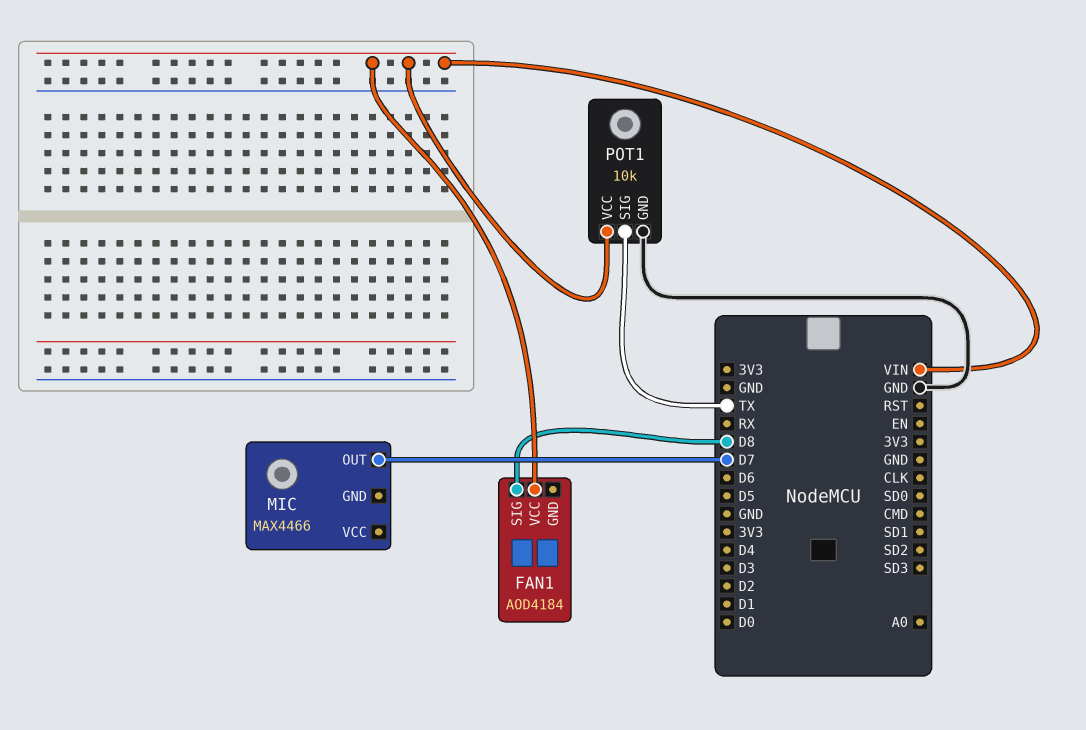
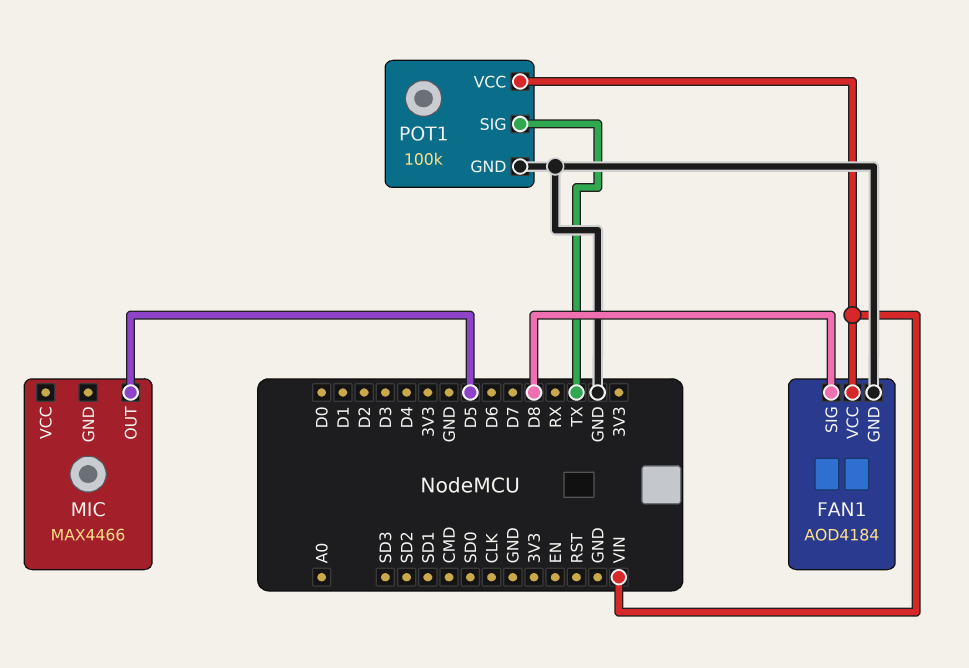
FAN1 pin GND: none -> GND
MIC pin OUT: D7 -> D5
POT1: 10k -> 100k

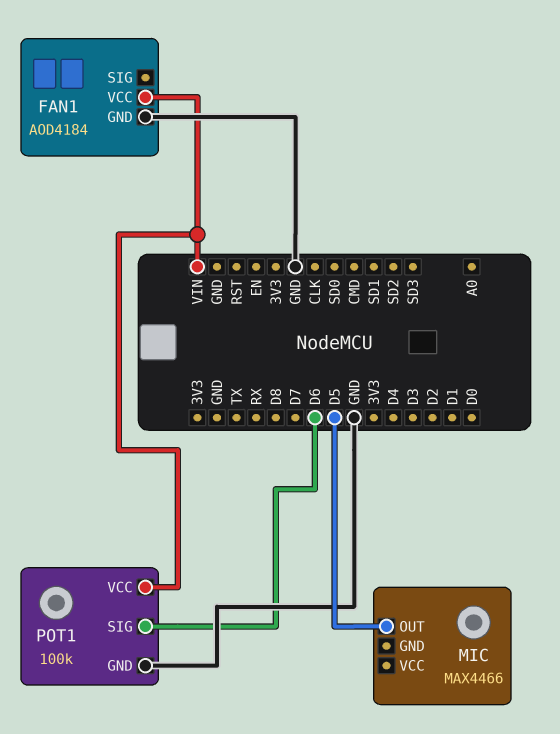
FAN1 pin SIG: D8 -> none
POT1 pin SIG: TX -> D6

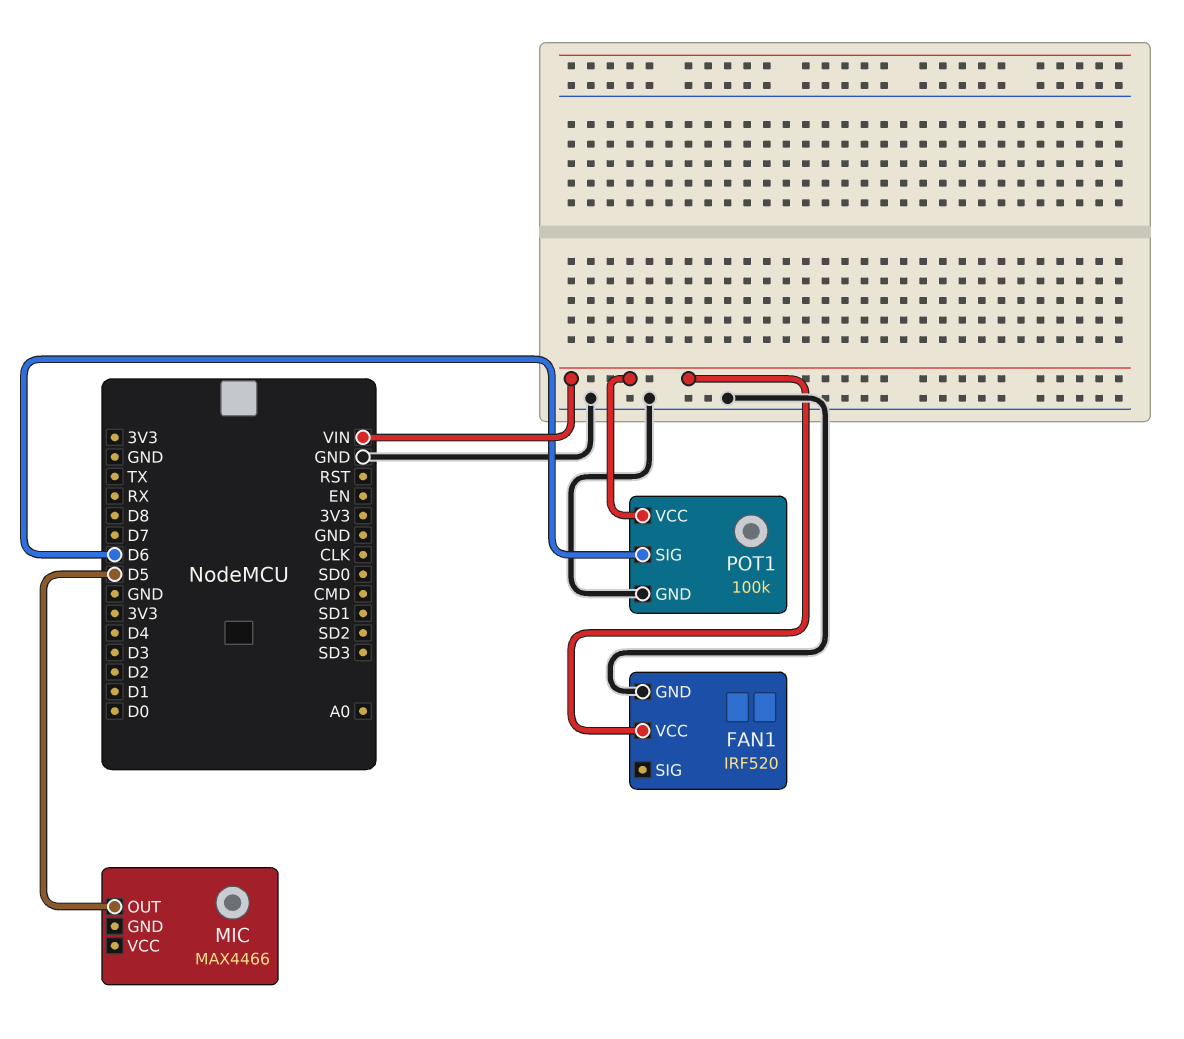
FAN1: AOD4184 -> IRF520

